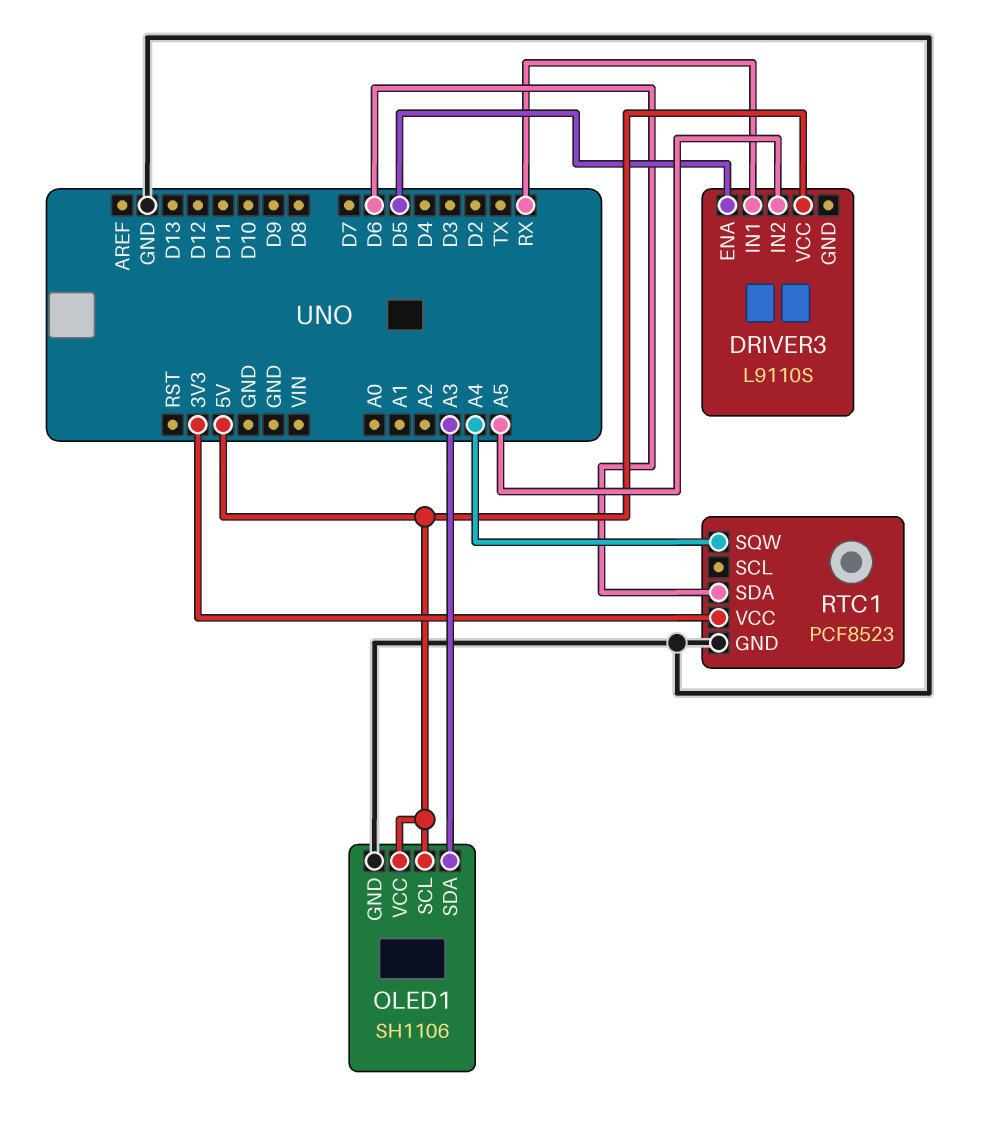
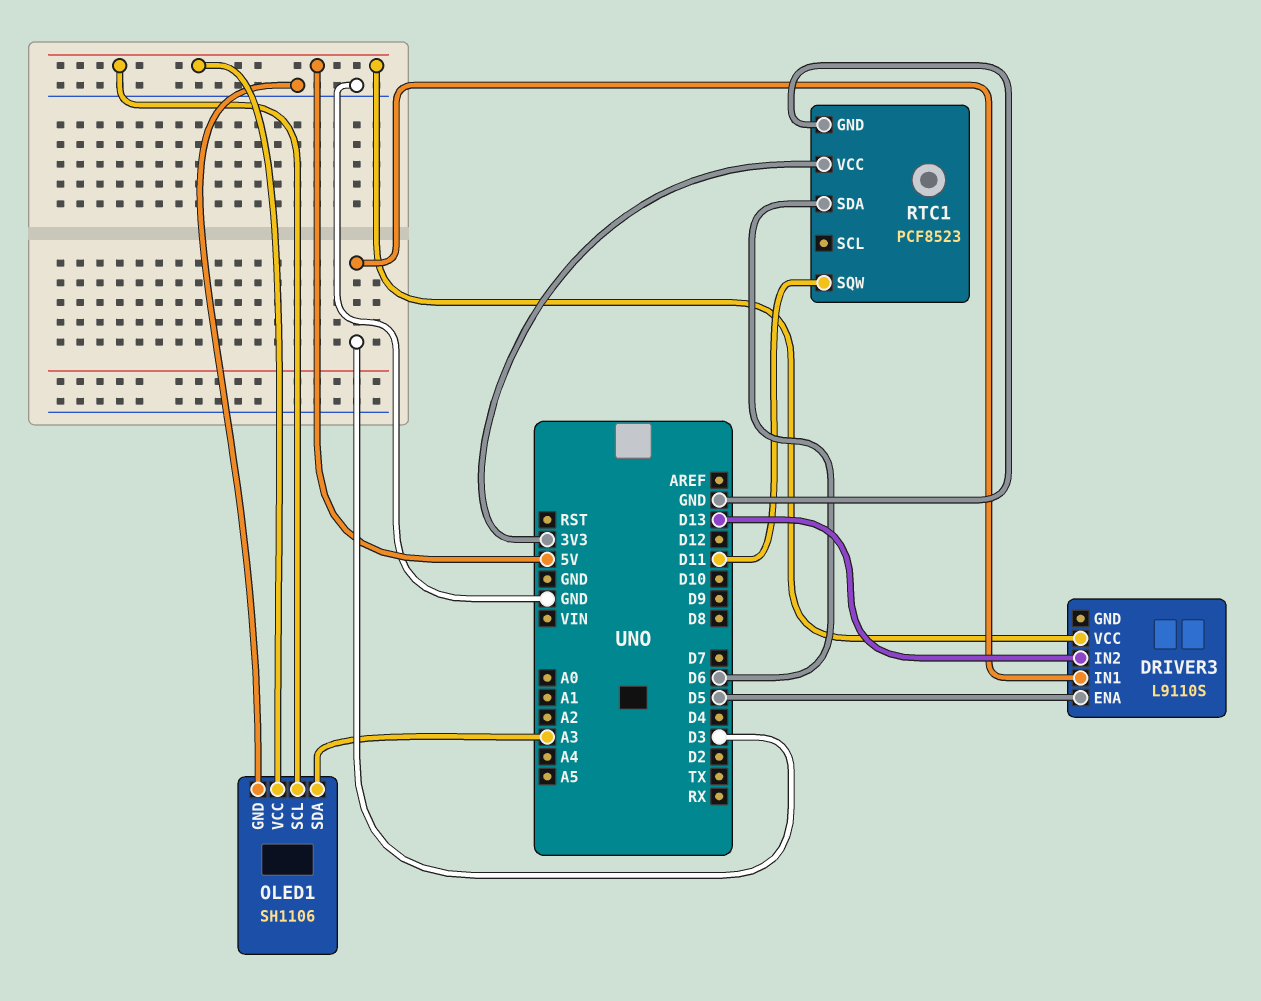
DRIVER3 pin IN1: RX -> D3
DRIVER3 pin IN2: A5 -> D13
RTC1 pin SQW: A4 -> D11

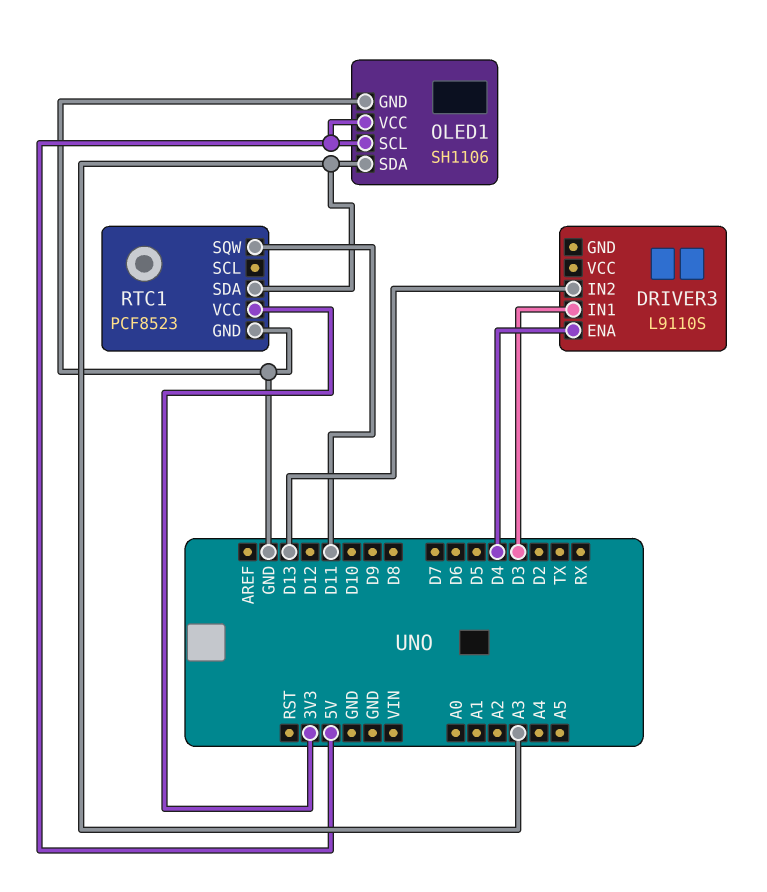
DRIVER3 pin ENA: D5 -> D4
DRIVER3 pin VCC: 5V -> none
RTC1 pin SDA: D6 -> A3

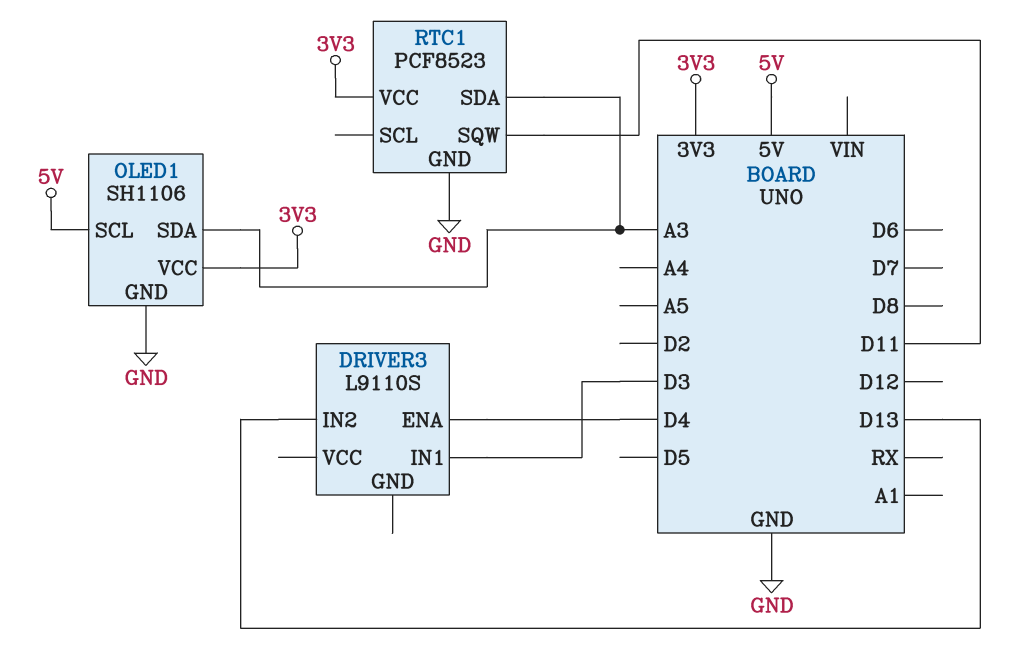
OLED1 pin VCC: 5V -> 3V3

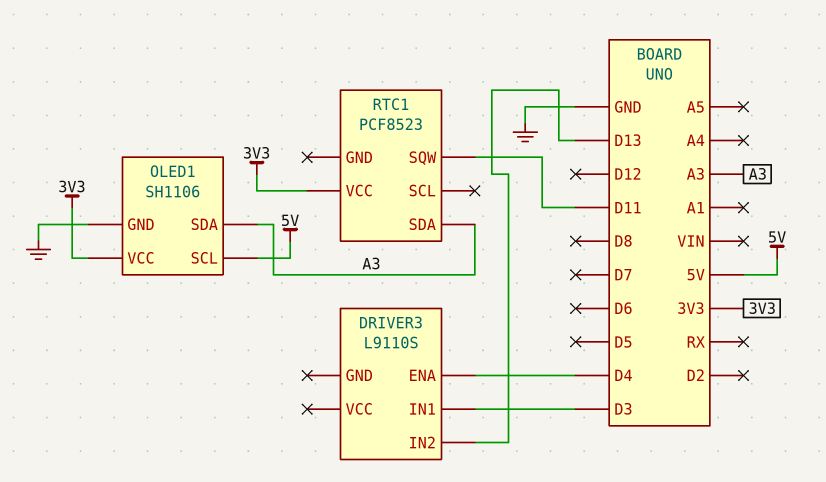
RTC1 pin GND: GND -> none

